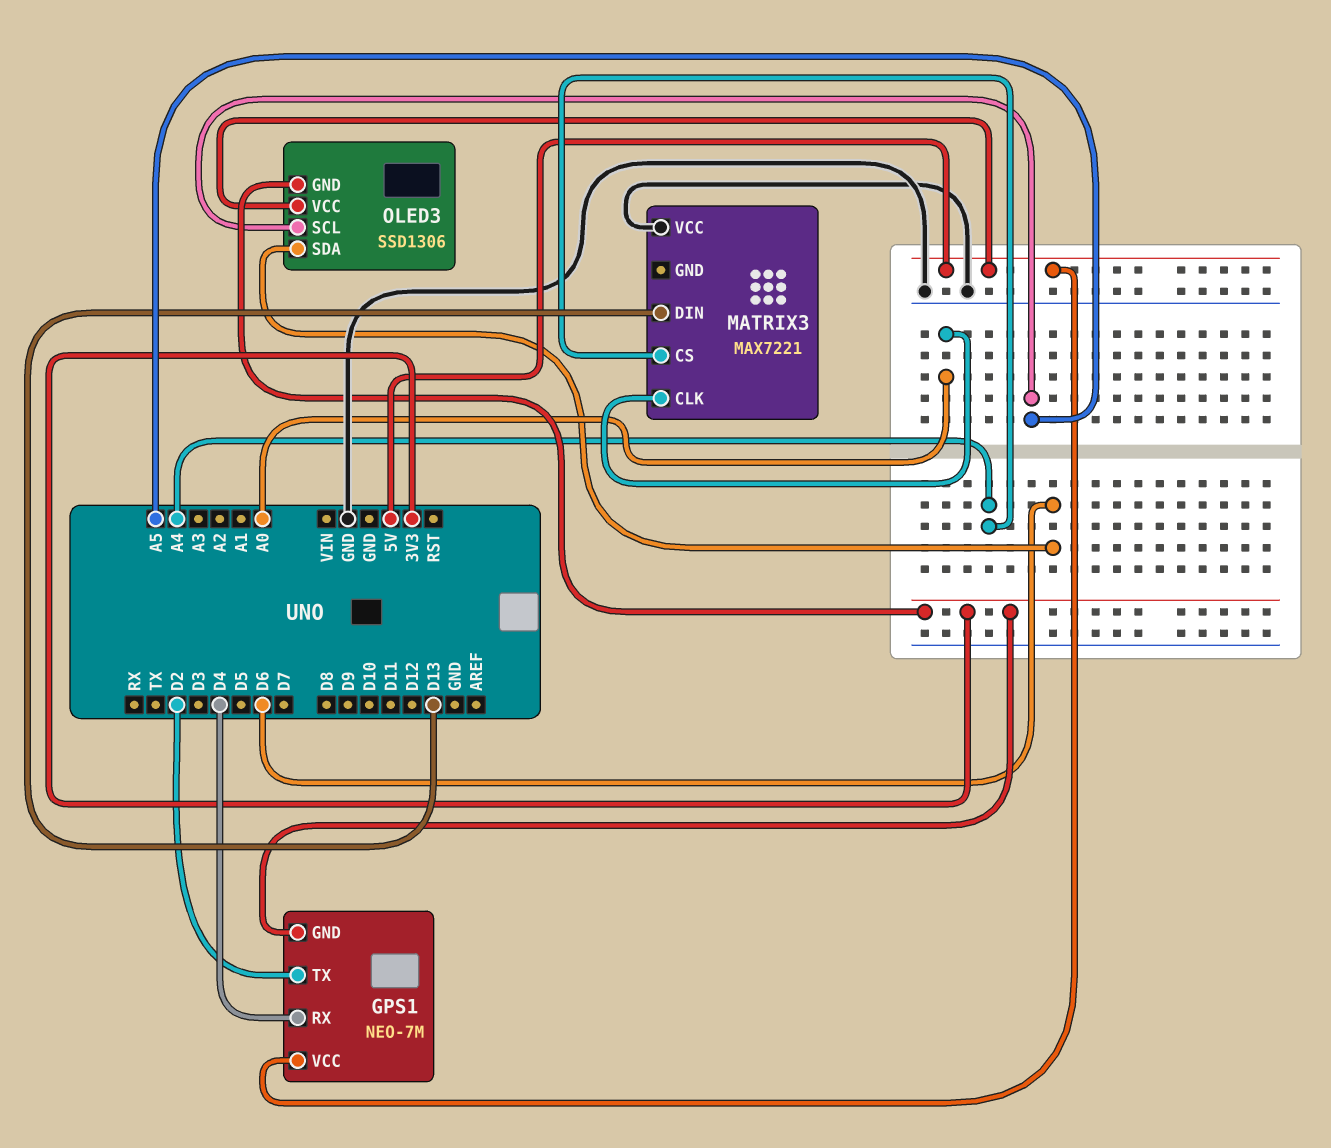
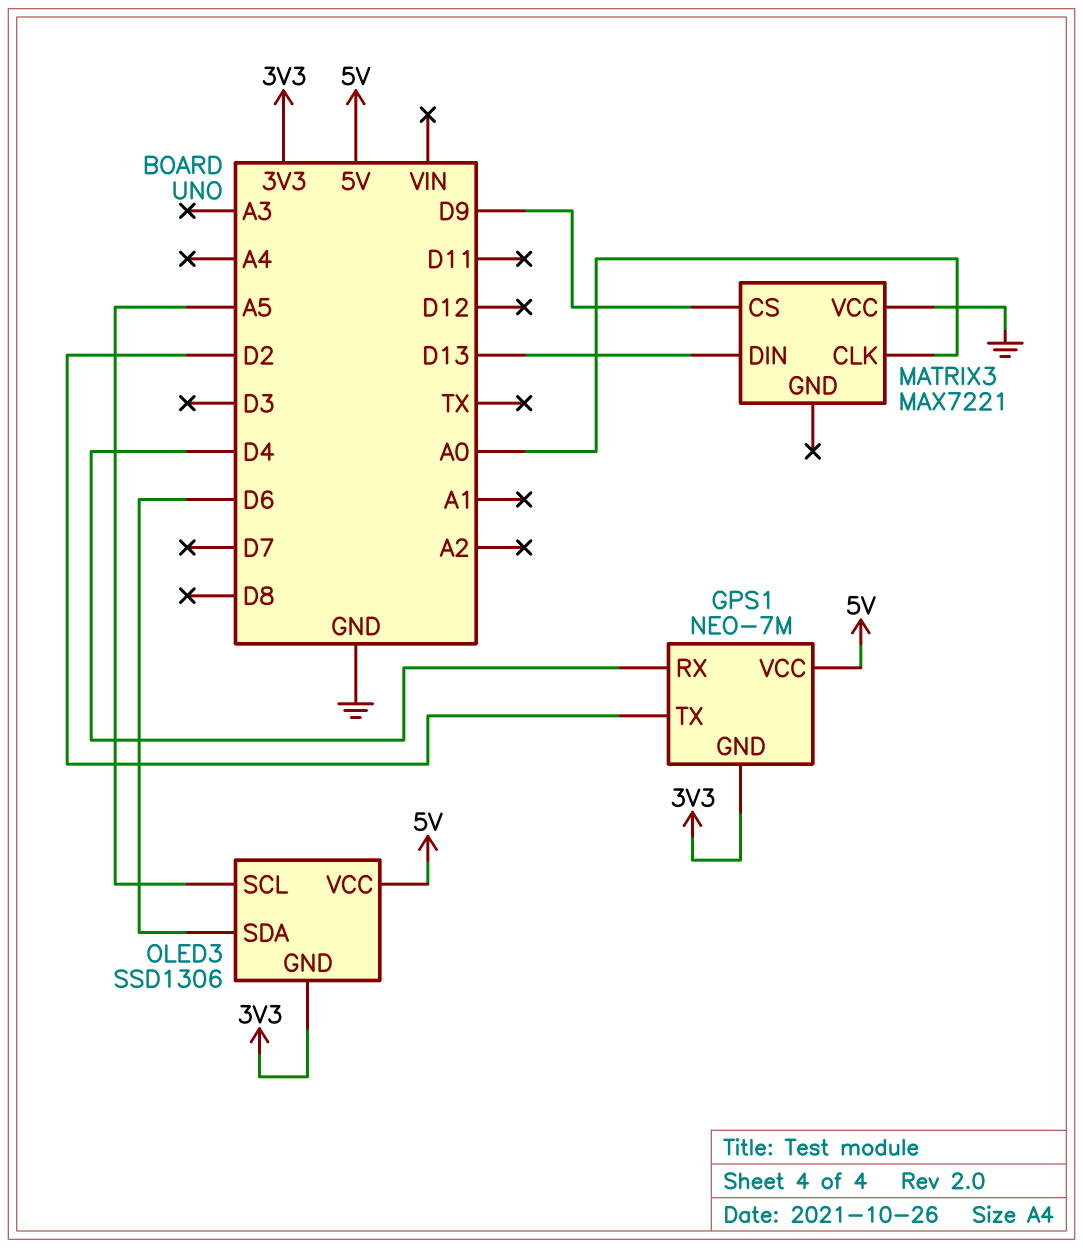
MATRIX3 pin CS: A4 -> D9

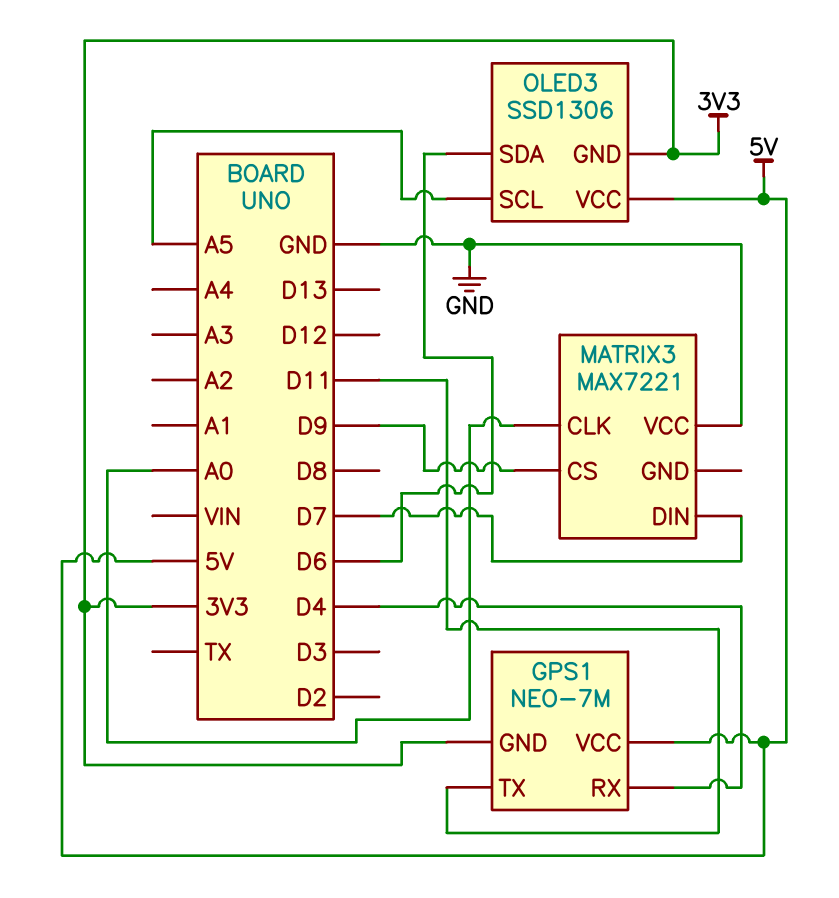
GPS1 pin TX: D2 -> D11
MATRIX3 pin DIN: D13 -> D7

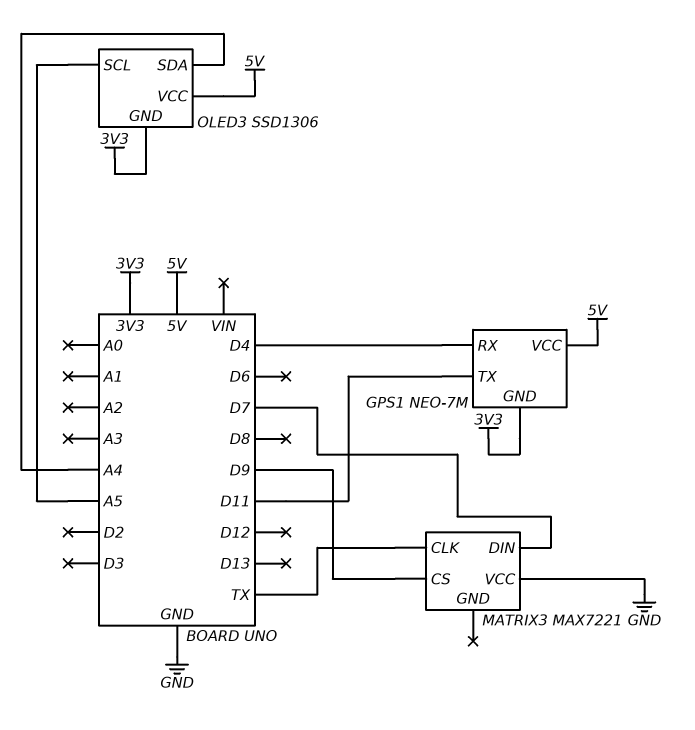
MATRIX3 pin CLK: A0 -> TX
OLED3 pin SDA: D6 -> A4

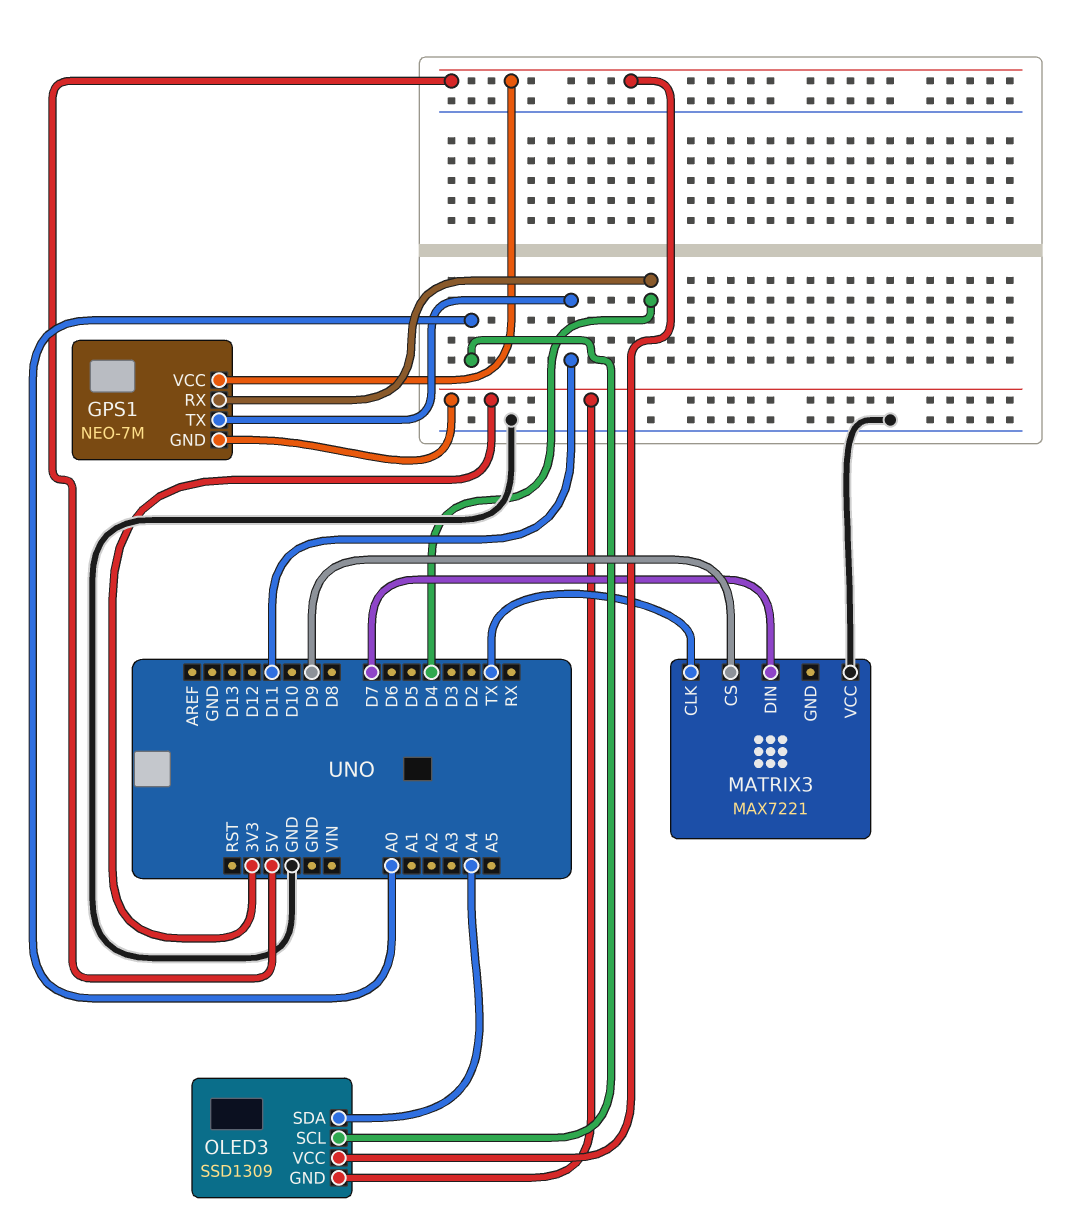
OLED3: SSD1306 -> SSD1309
OLED3 pin SCL: A5 -> A0

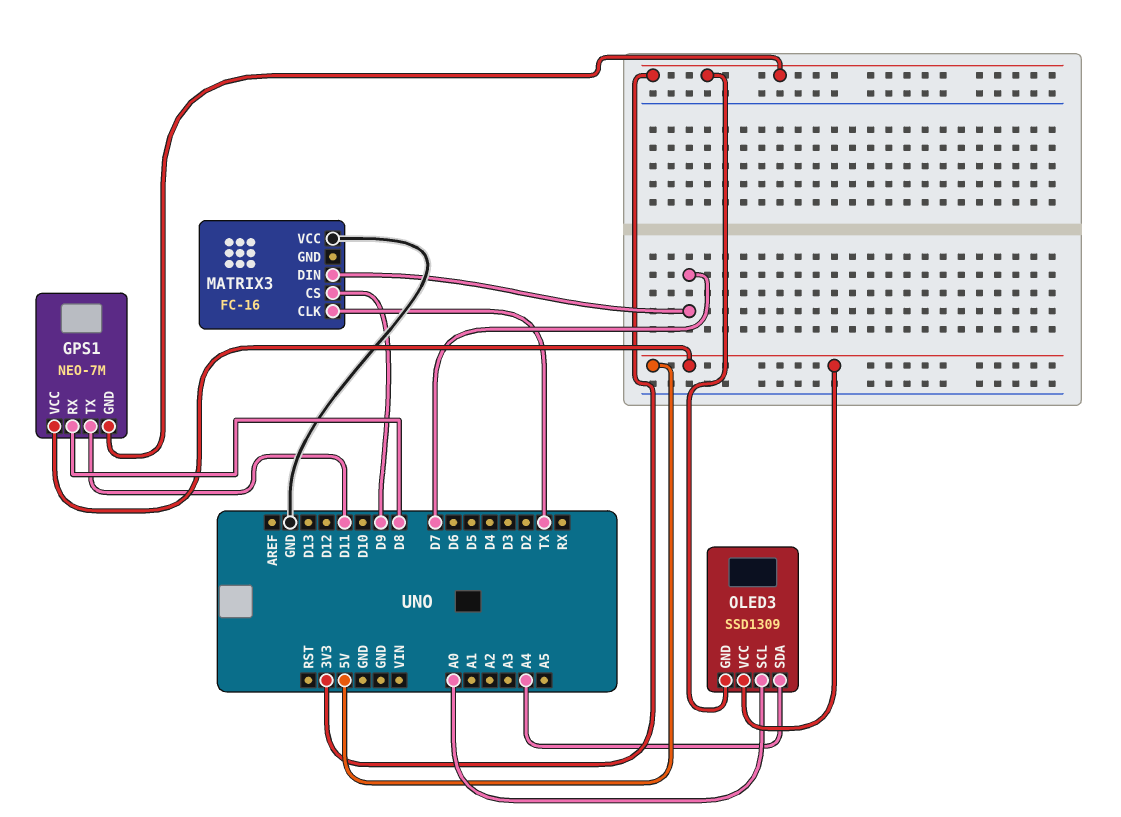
GPS1 pin RX: D4 -> D8
MATRIX3: MAX7221 -> FC-16

